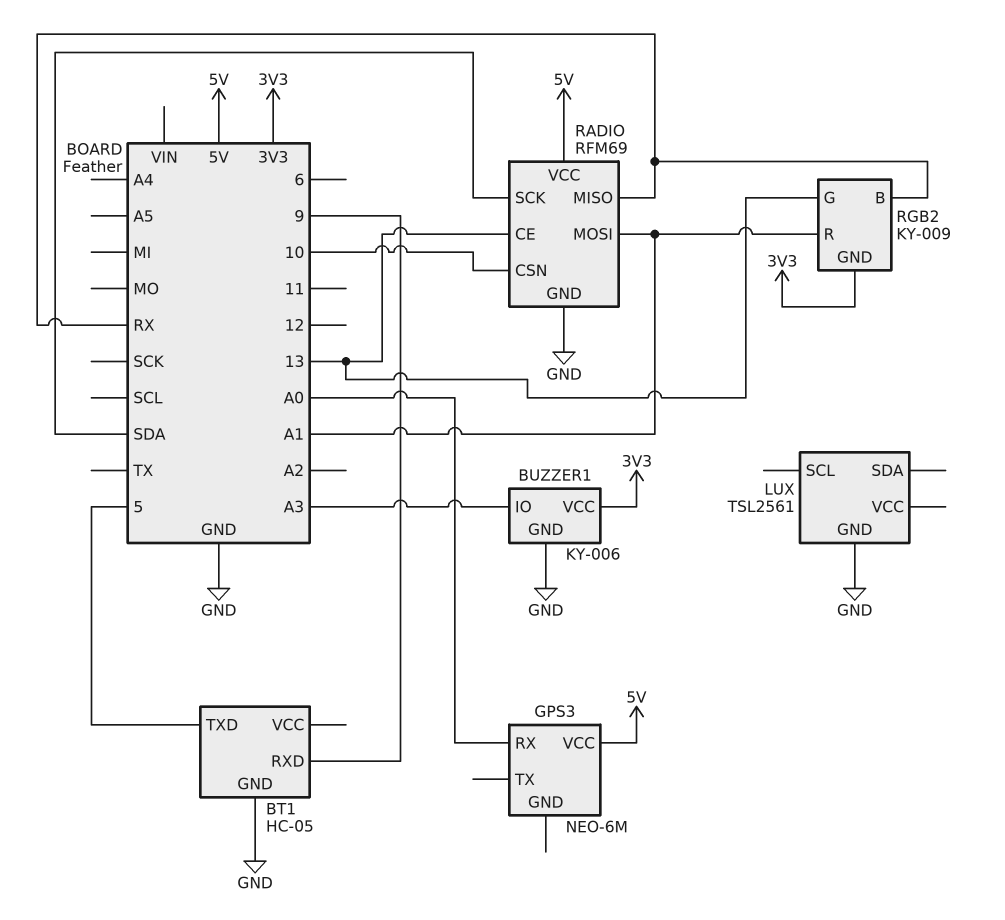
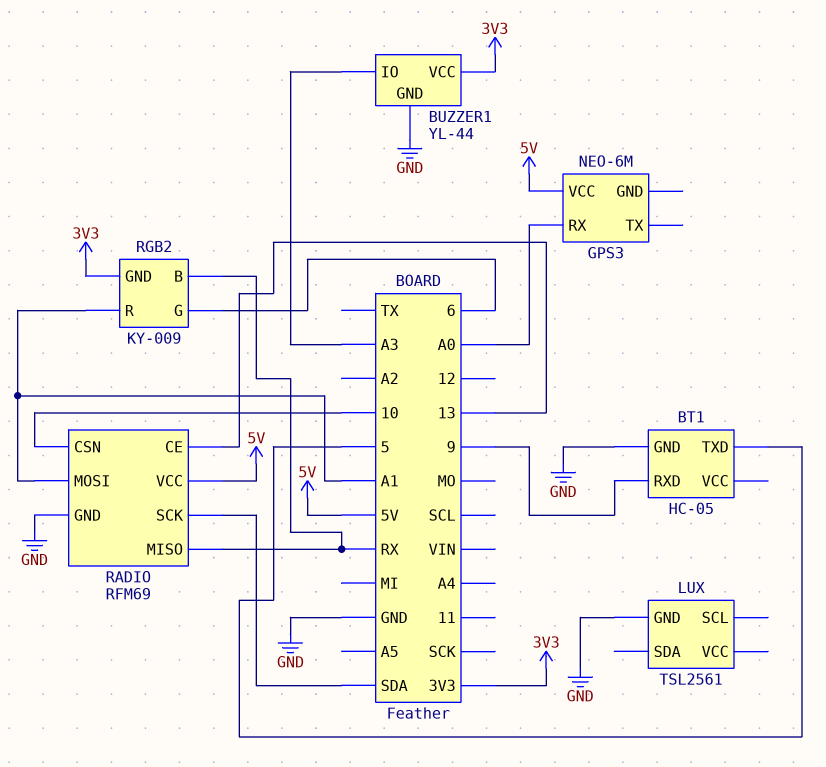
BUZZER1: KY-006 -> YL-44
RGB2 pin G: 13 -> 6

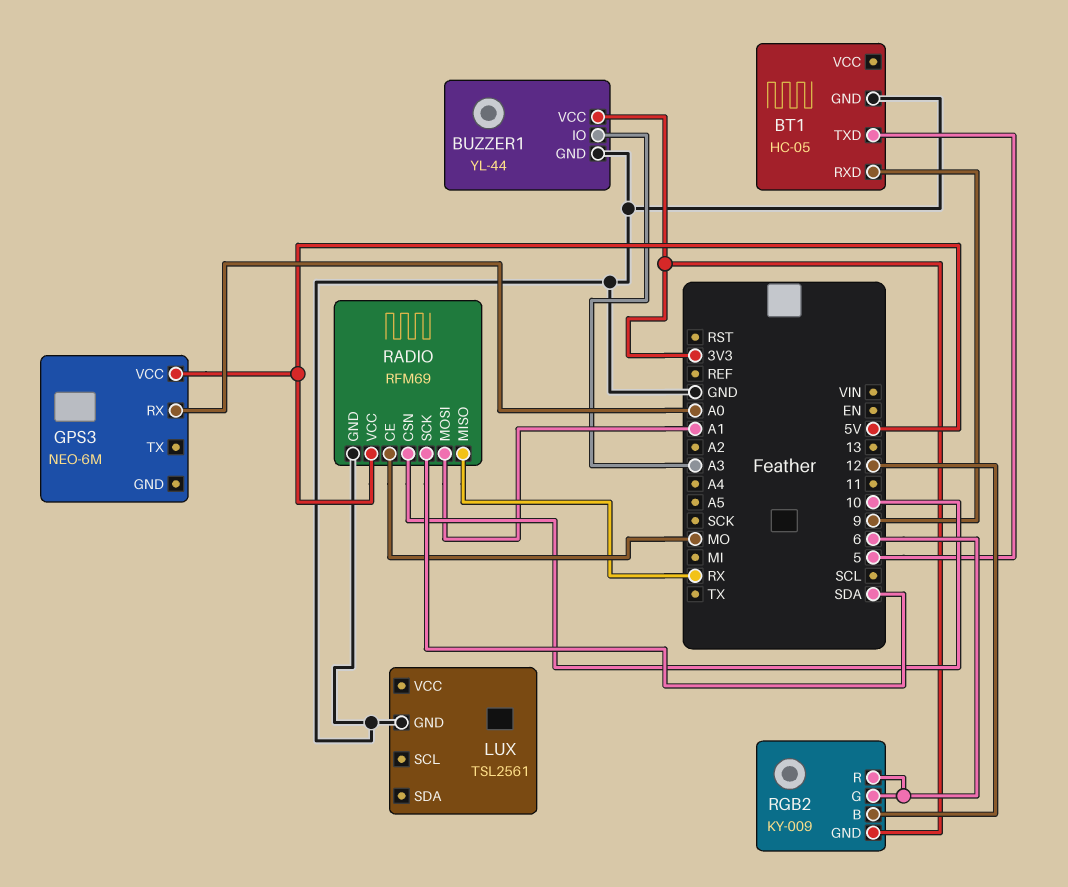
RADIO pin CE: 13 -> MO
RGB2 pin B: RX -> 12
RGB2 pin R: A1 -> 6

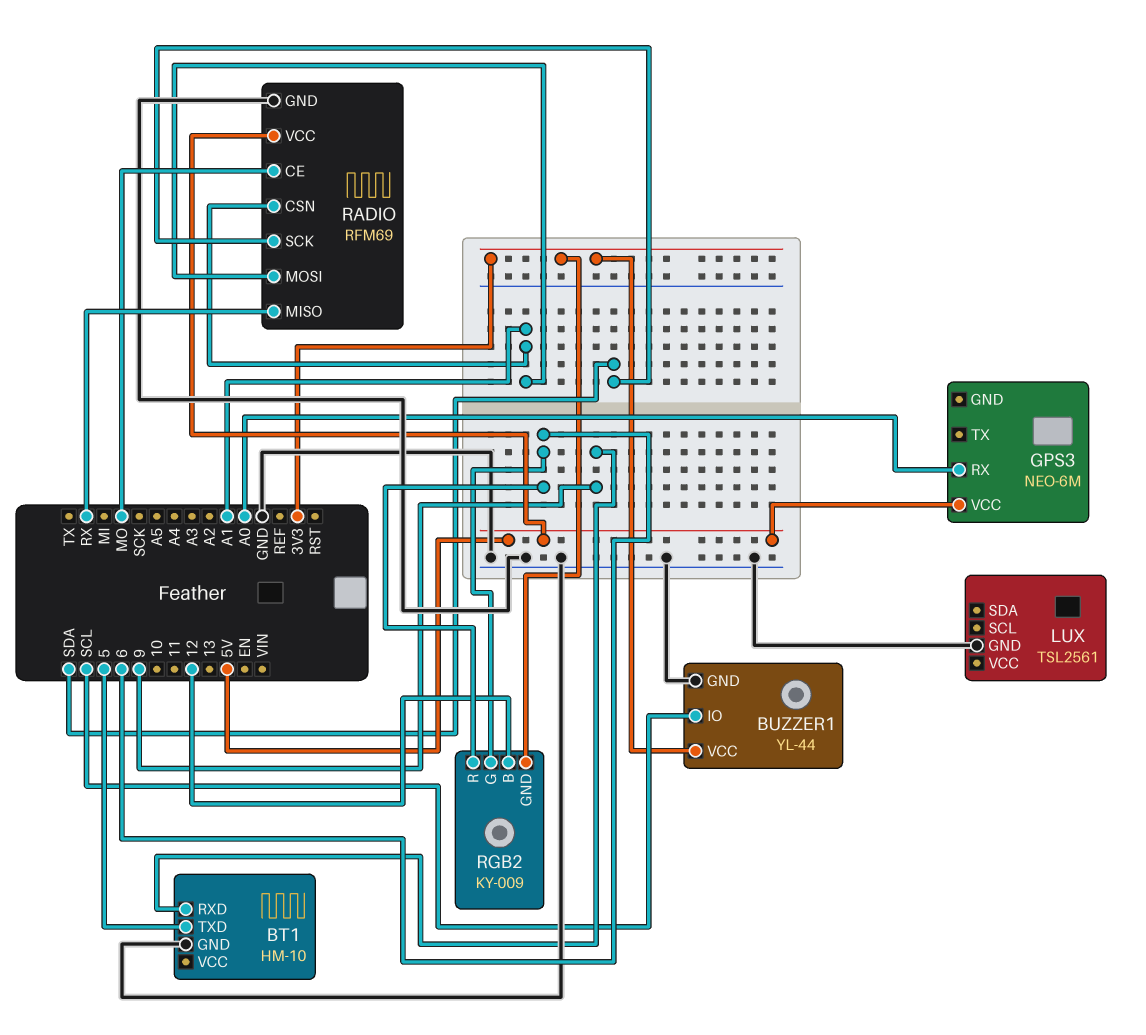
BT1: HC-05 -> HM-10
BUZZER1 pin IO: A3 -> SCL
RADIO pin CSN: 10 -> A1

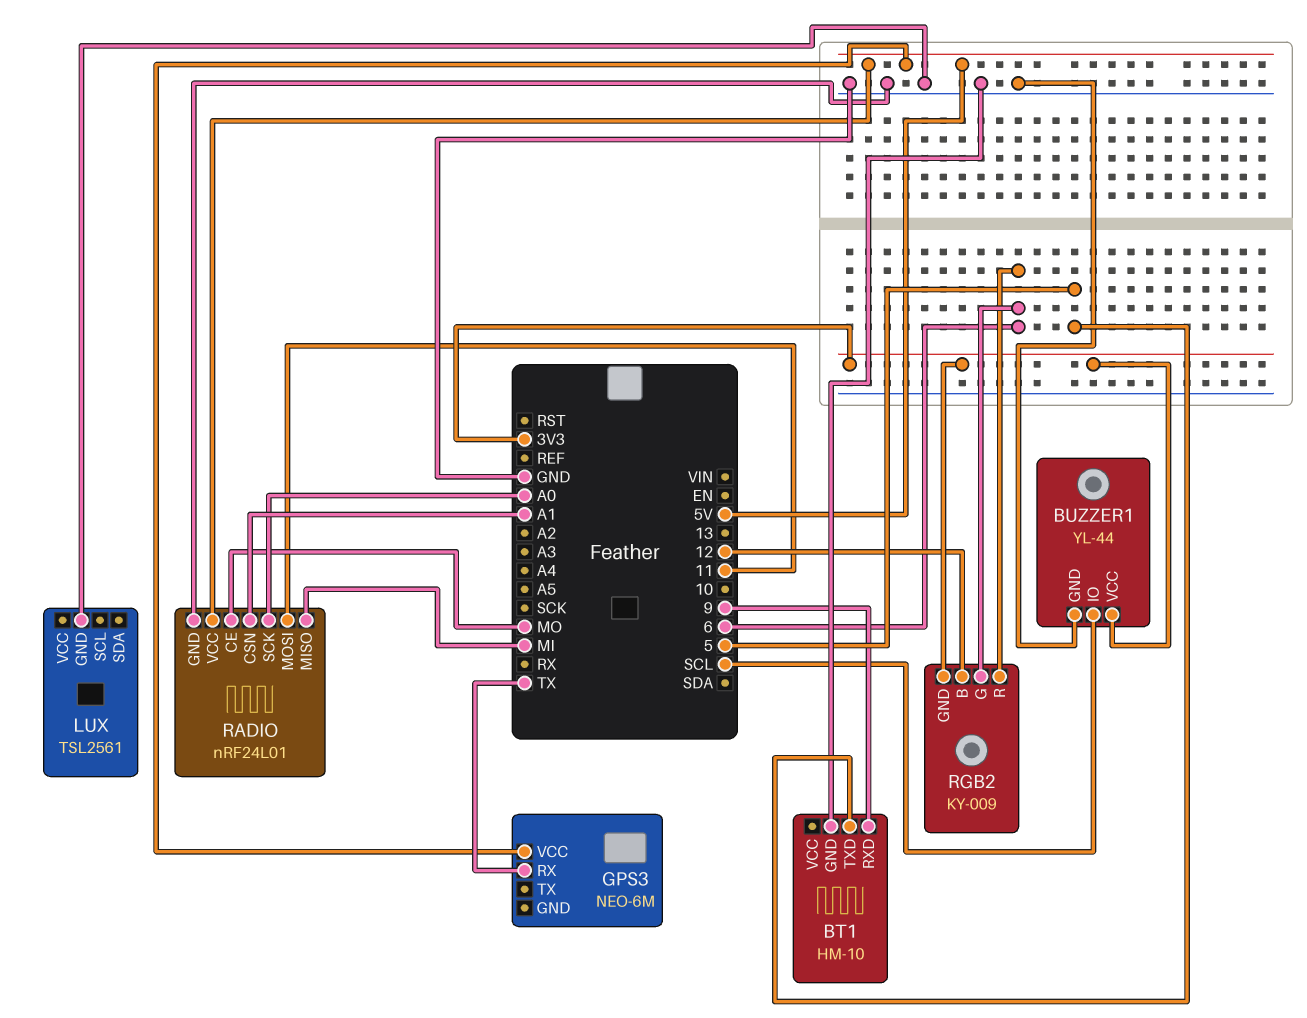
GPS3 pin RX: A0 -> TX
RADIO: RFM69 -> nRF24L01
RADIO pin MISO: RX -> MI
RADIO pin MOSI: A1 -> 11
RADIO pin SCK: SDA -> A0

